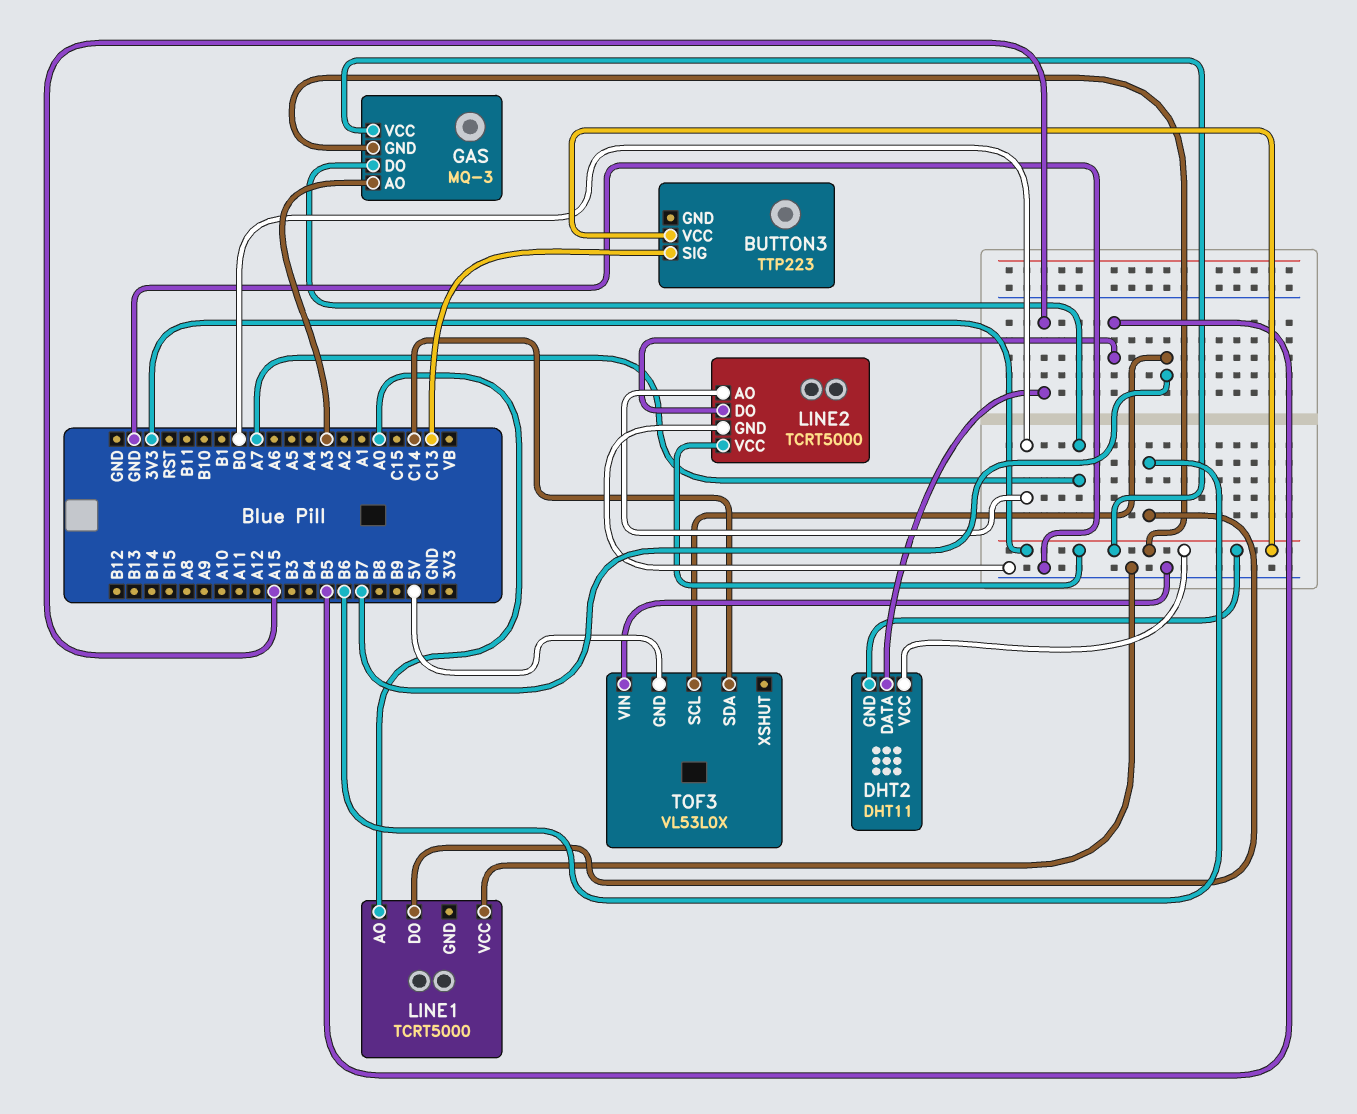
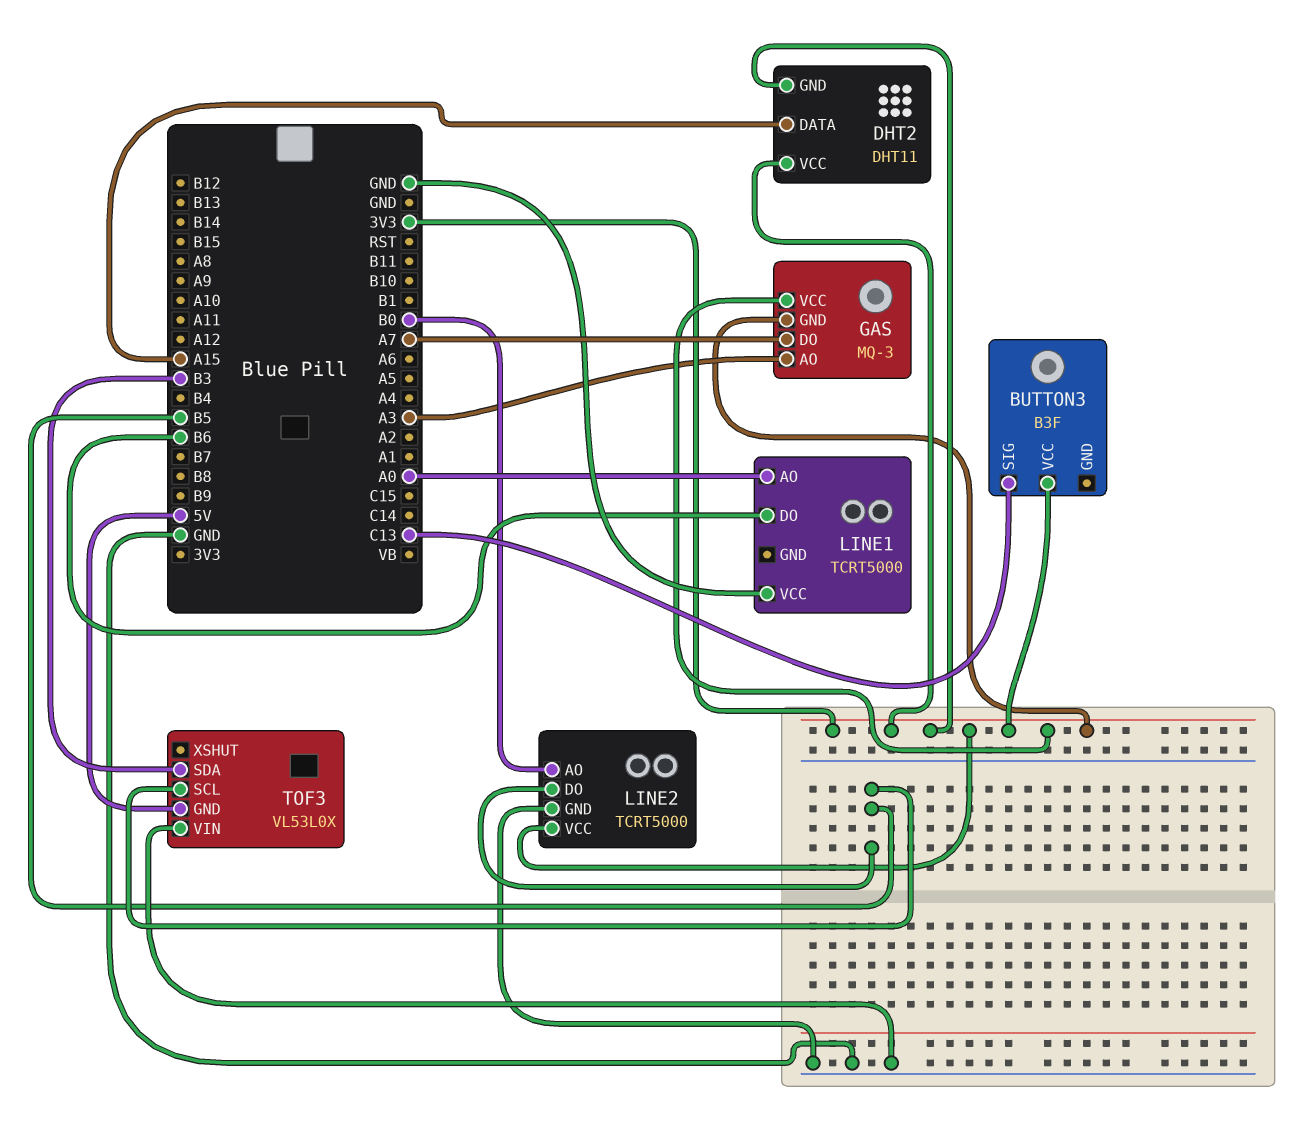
BUTTON3: TTP223 -> B3F
TOF3 pin SCL: B7 -> B5
TOF3 pin SDA: C14 -> B3

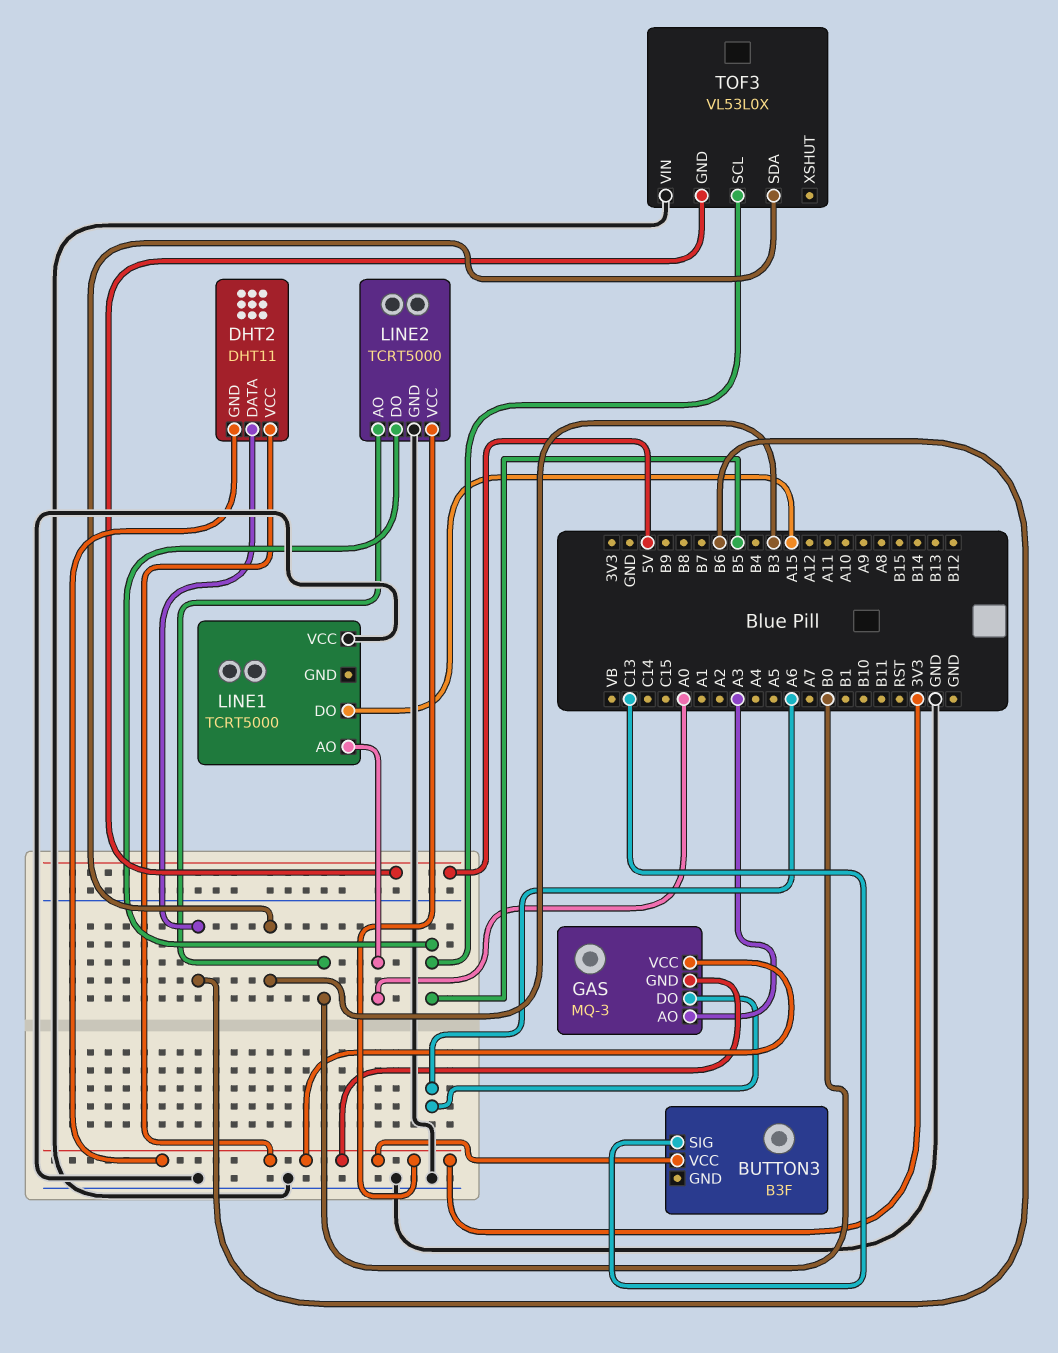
DHT2 pin DATA: A15 -> B6
GAS pin DO: A7 -> A6
LINE1 pin DO: B6 -> A15

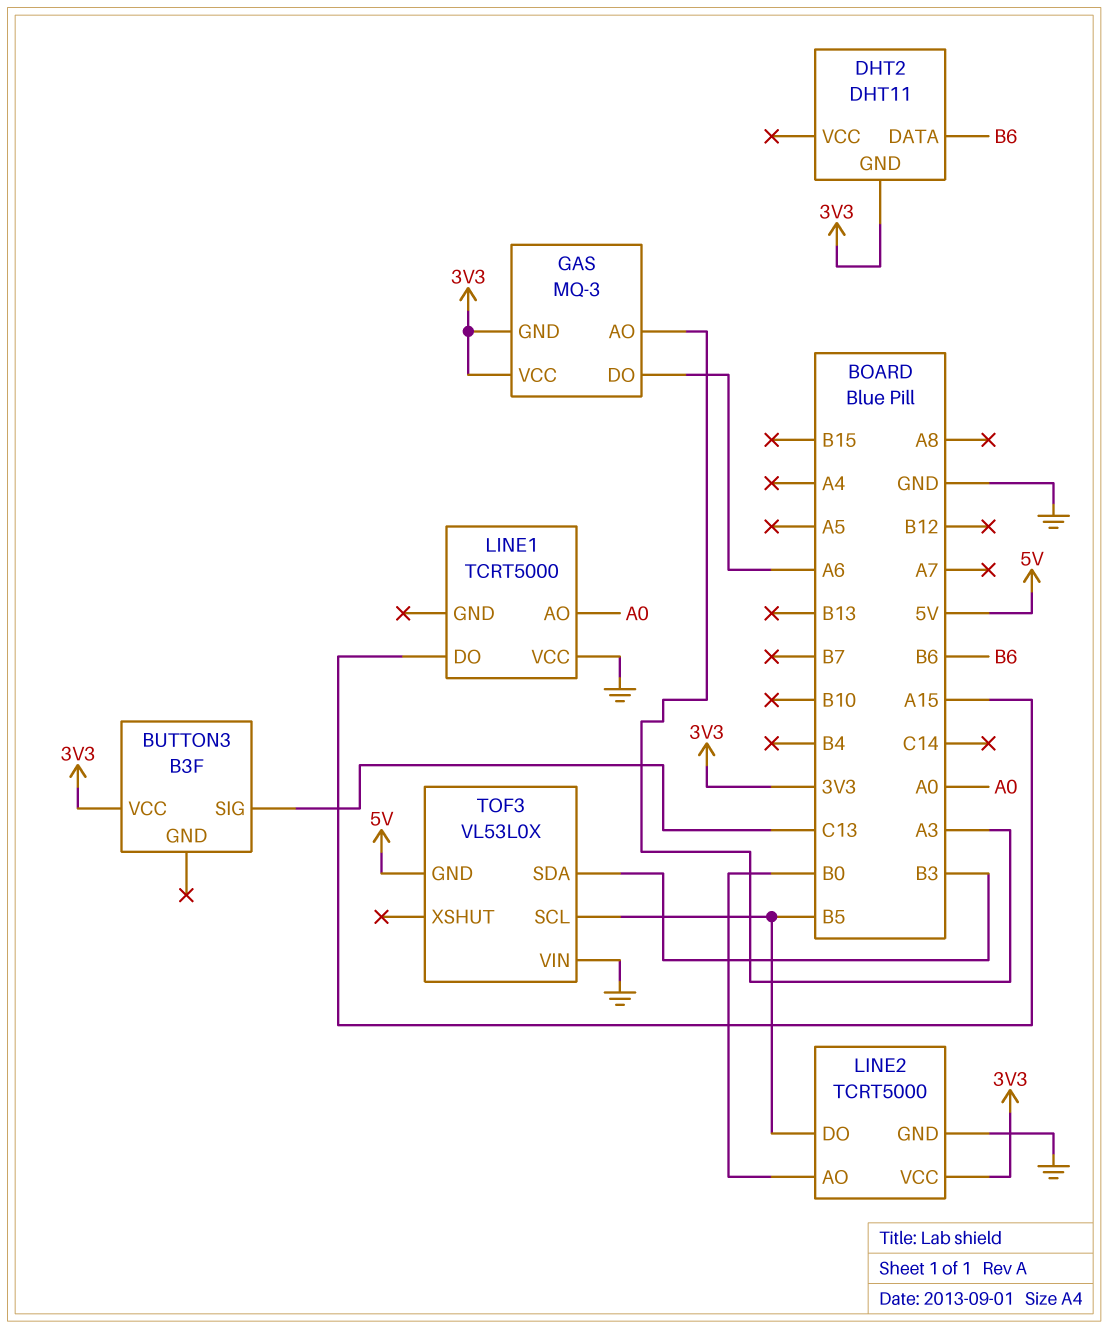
DHT2 pin VCC: 3V3 -> none

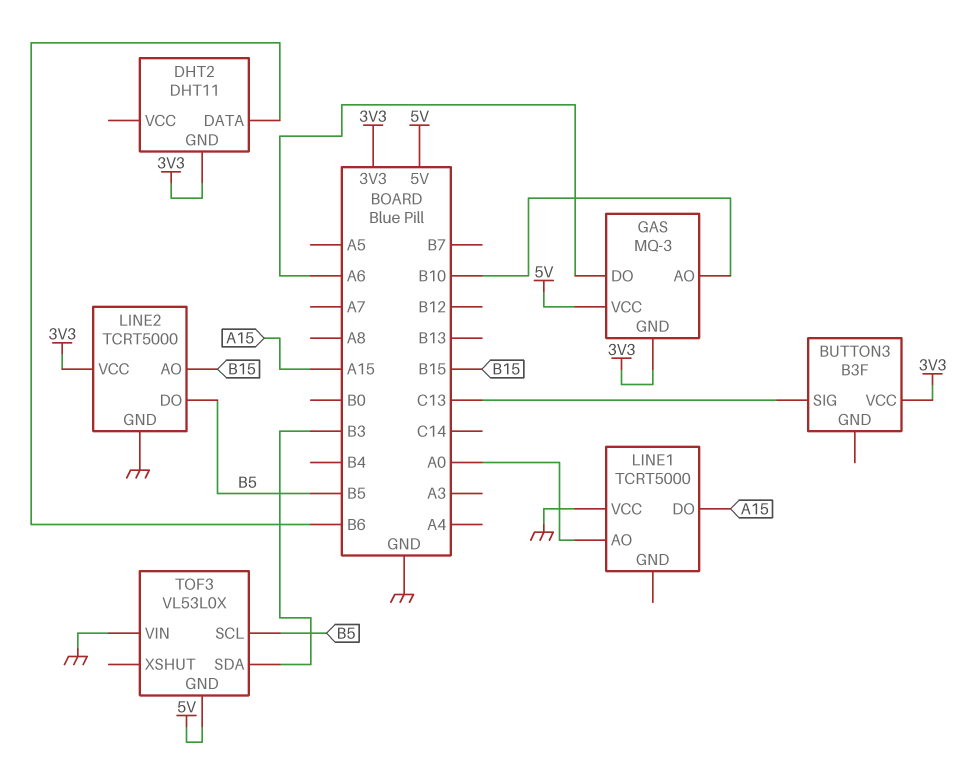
GAS pin AO: A3 -> B10
GAS pin VCC: 3V3 -> 5V
LINE2 pin AO: B0 -> B15

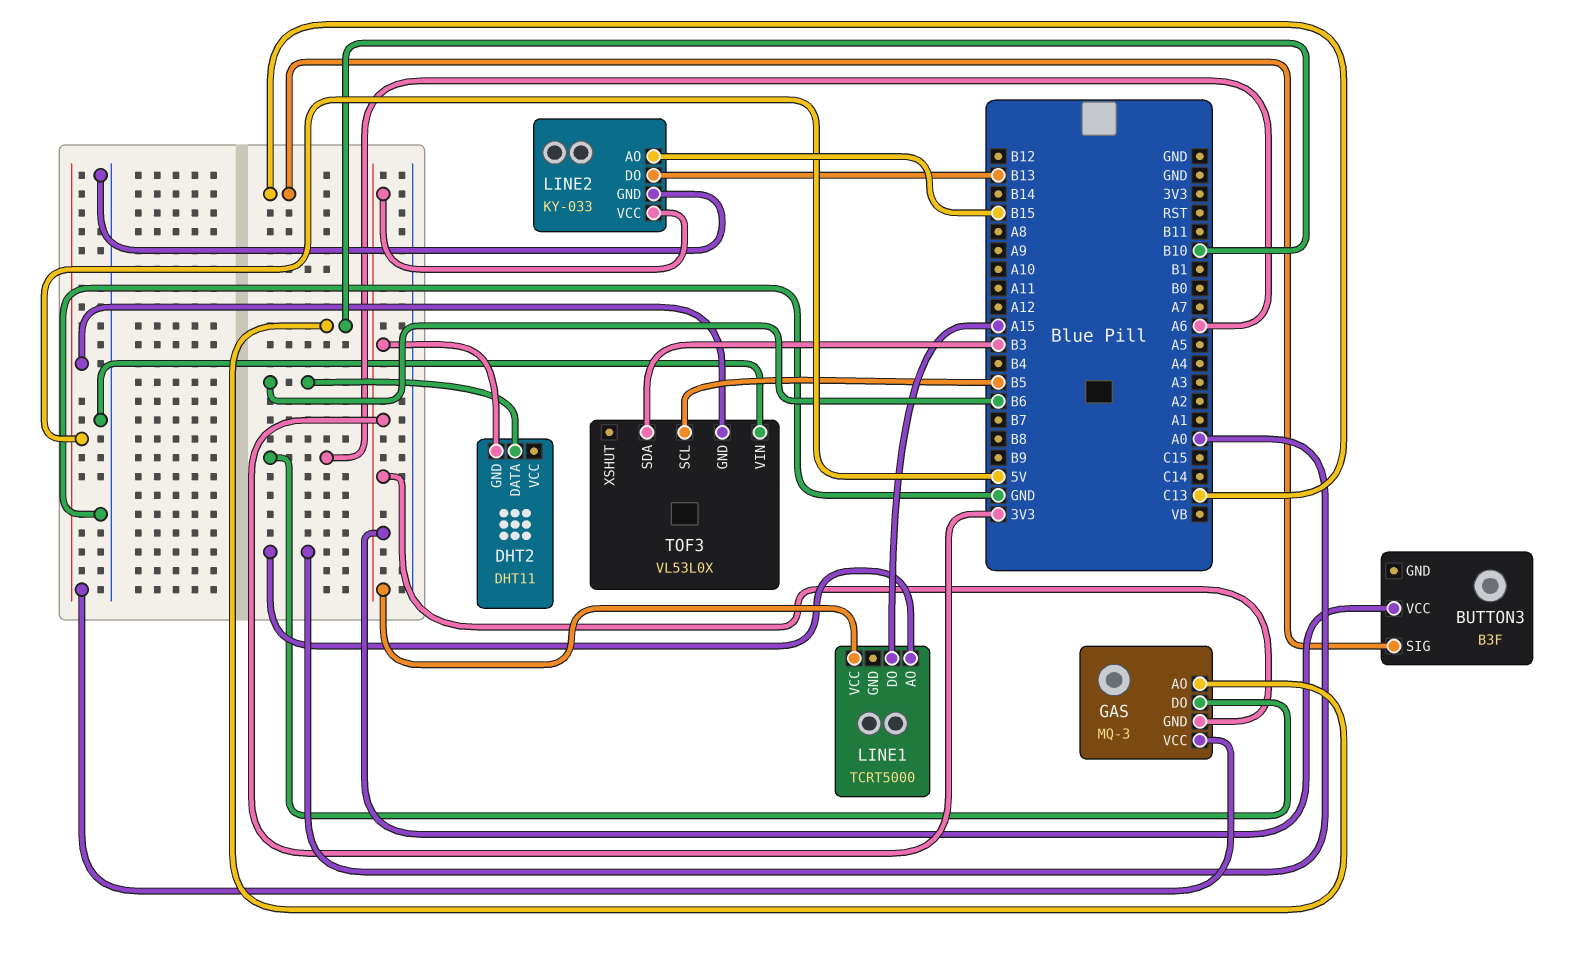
LINE1 pin VCC: GND -> 3V3
LINE2: TCRT5000 -> KY-033
LINE2 pin DO: B5 -> B13

